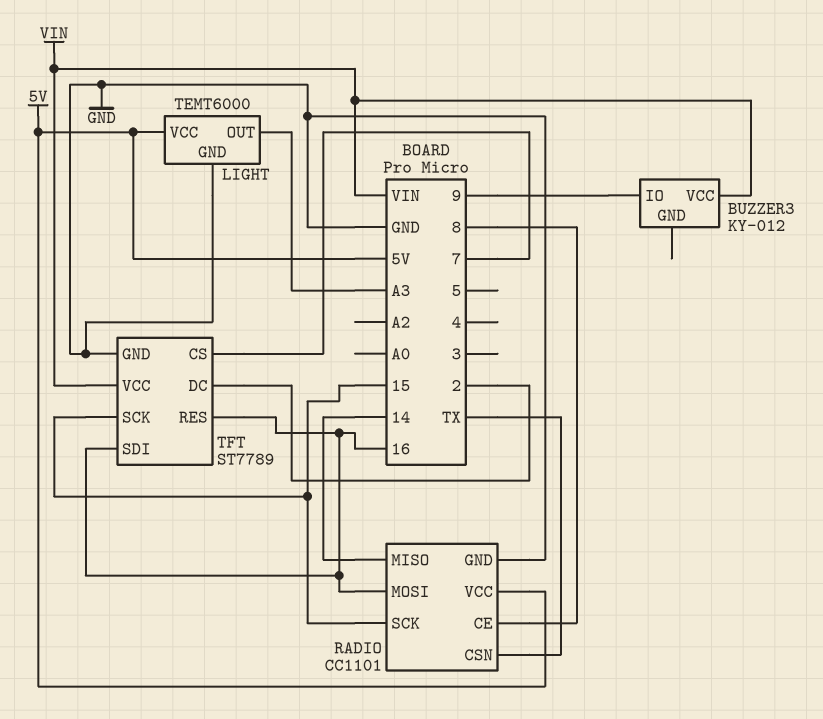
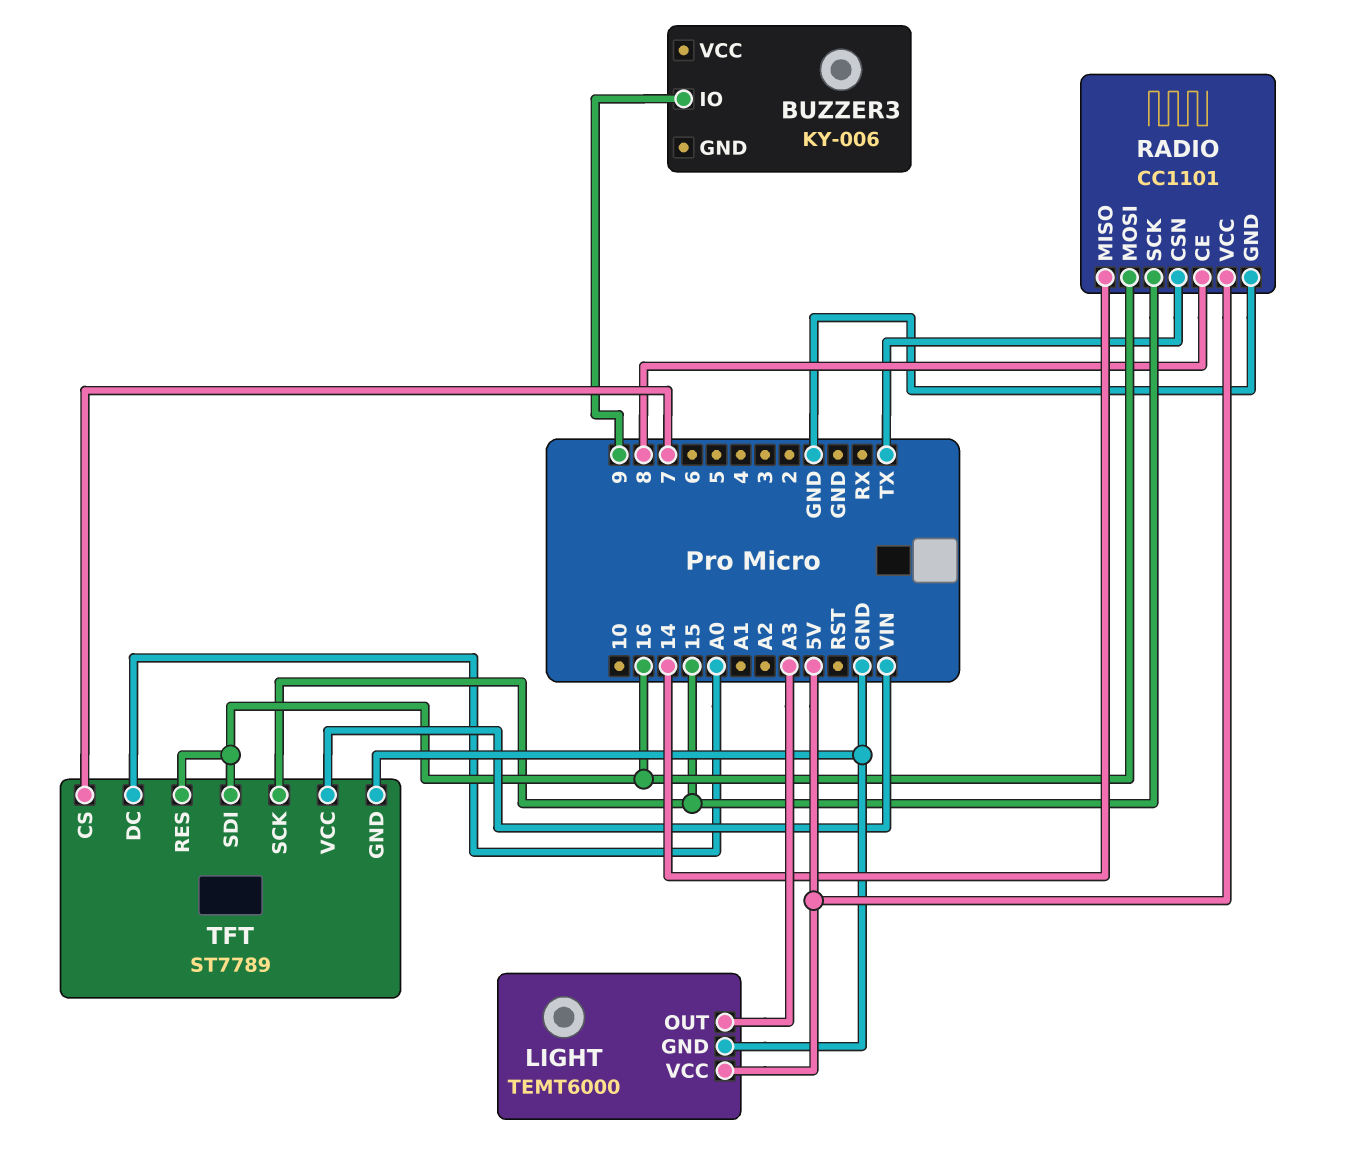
BUZZER3: KY-012 -> KY-006
BUZZER3 pin VCC: VIN -> none
TFT pin DC: 2 -> A0

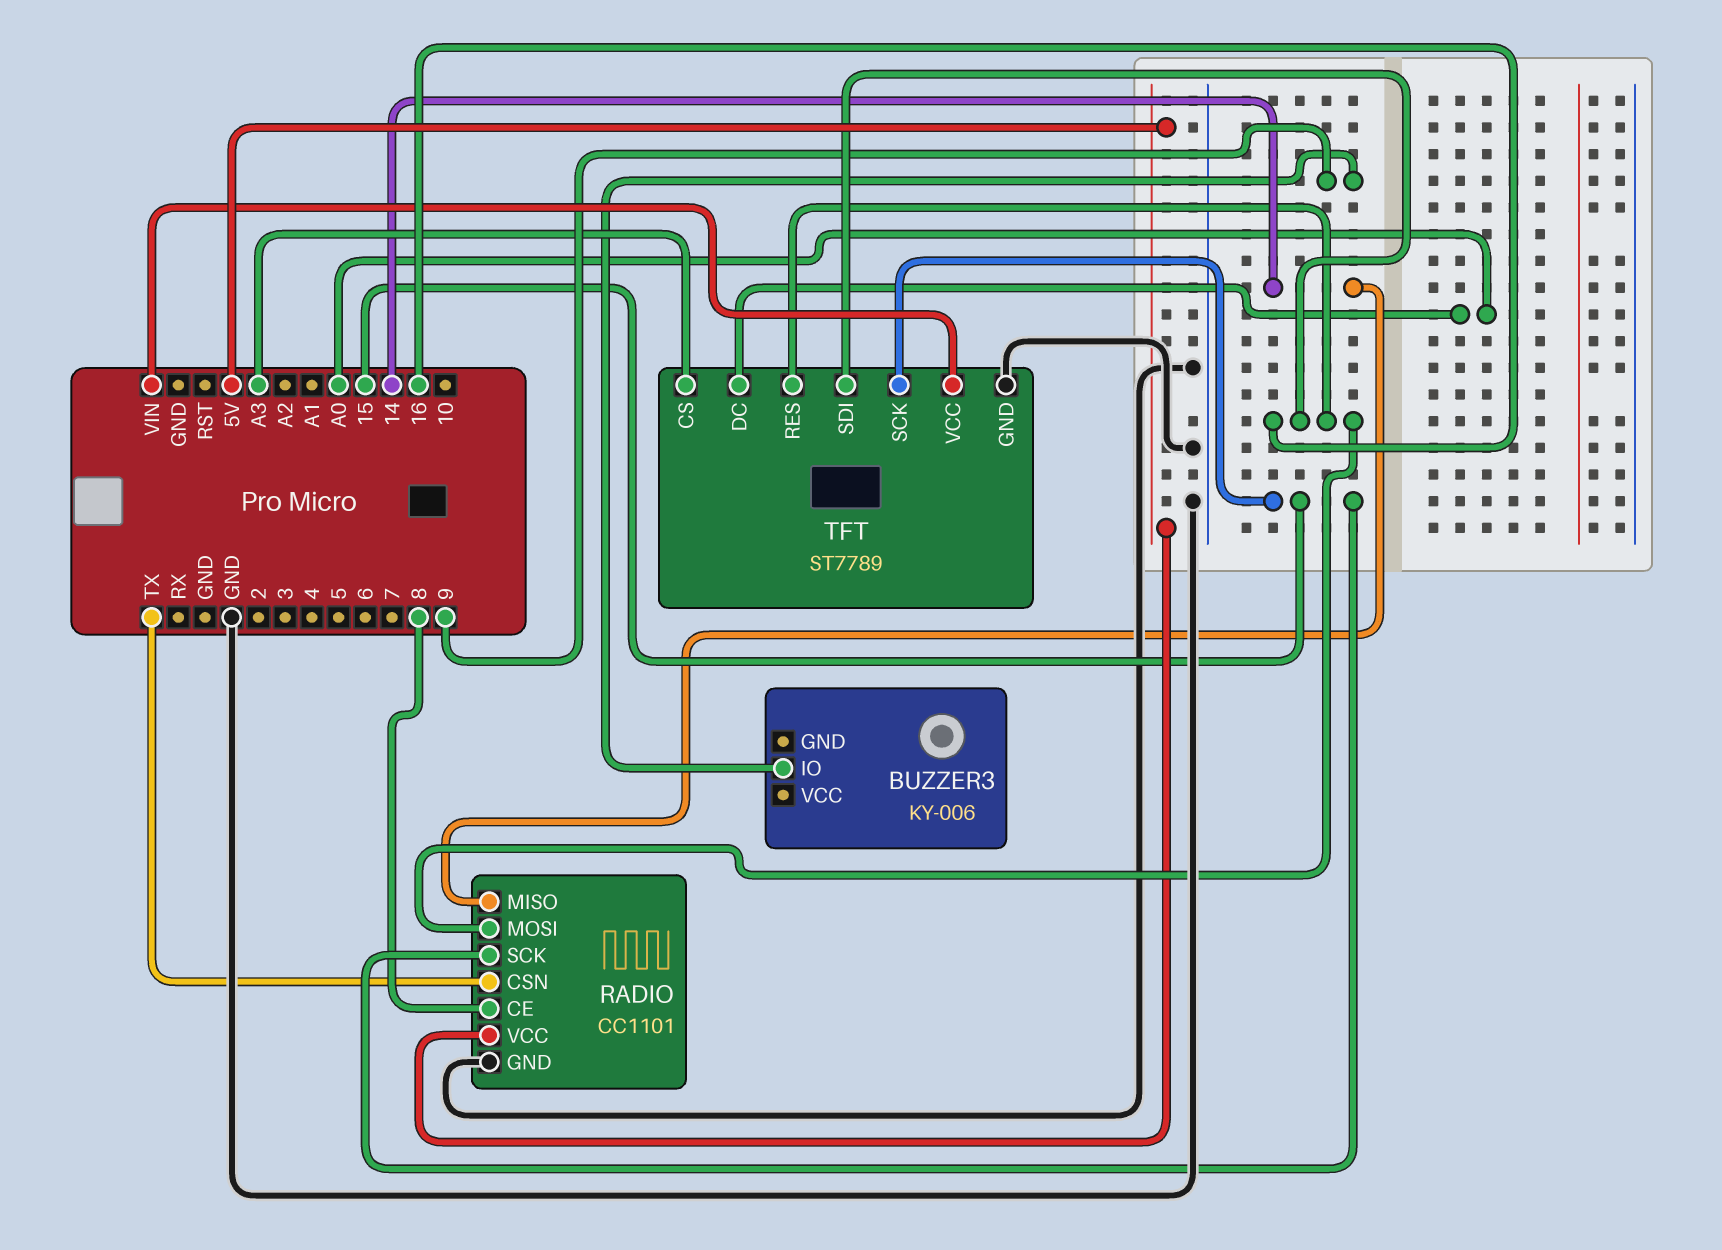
LIGHT: TEMT6000 -> none
LIGHT pin GND: GND -> none
LIGHT pin OUT: A3 -> none
LIGHT pin VCC: 5V -> none
TFT pin CS: 7 -> A3

